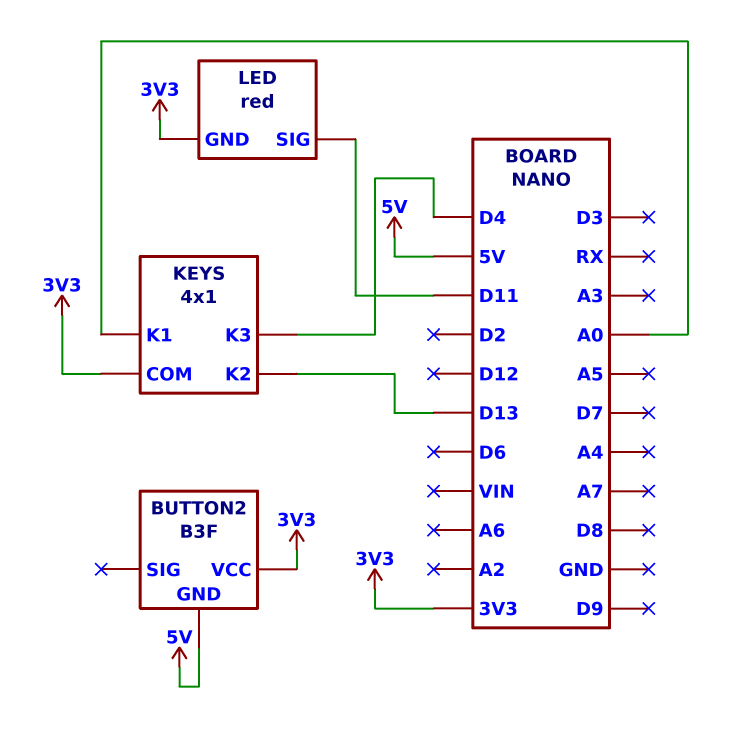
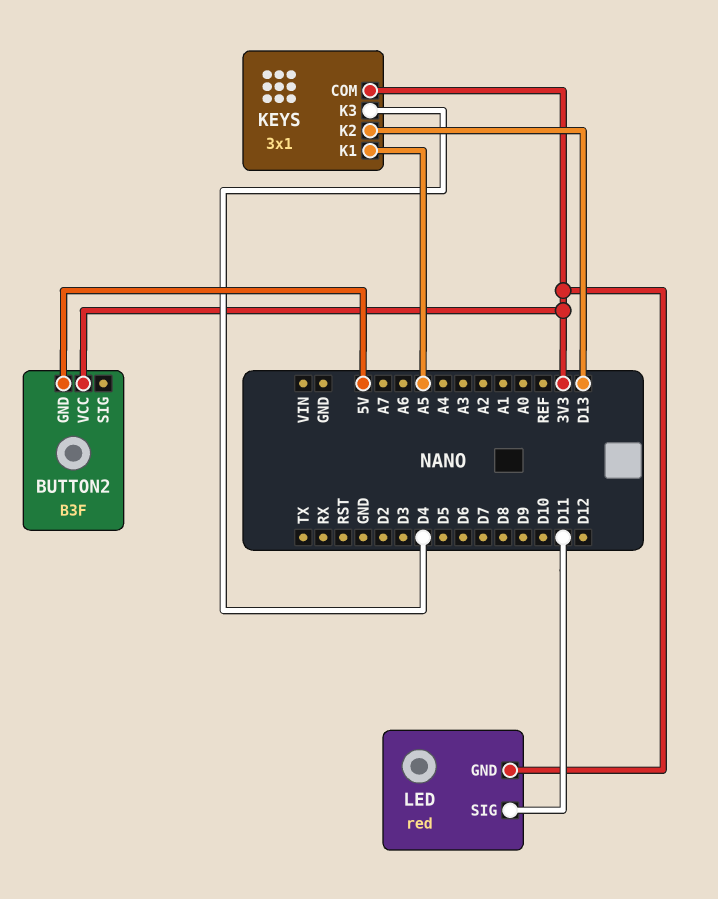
KEYS: 4x1 -> 3x1
KEYS pin K1: A0 -> A5

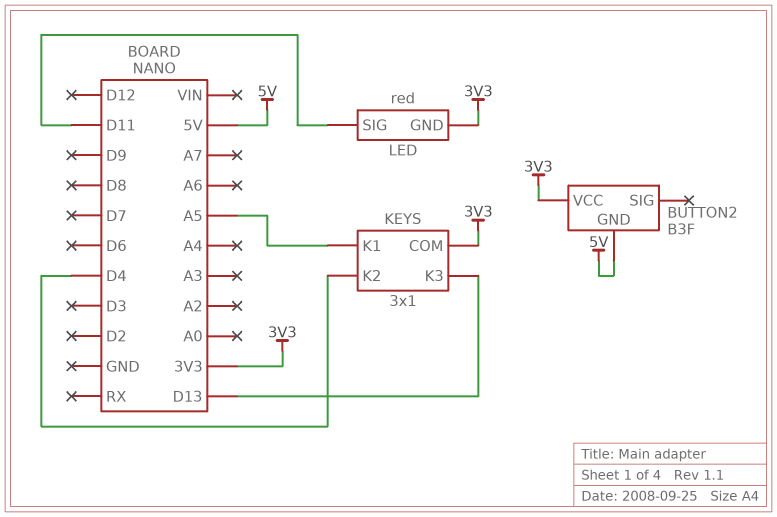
KEYS pin K2: D13 -> D4
KEYS pin K3: D4 -> D13

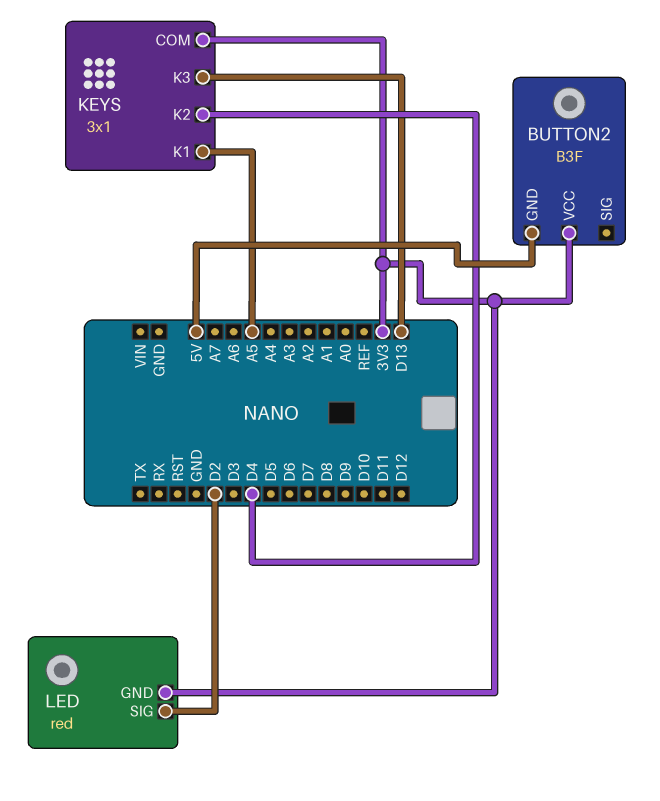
LED pin SIG: D11 -> D2

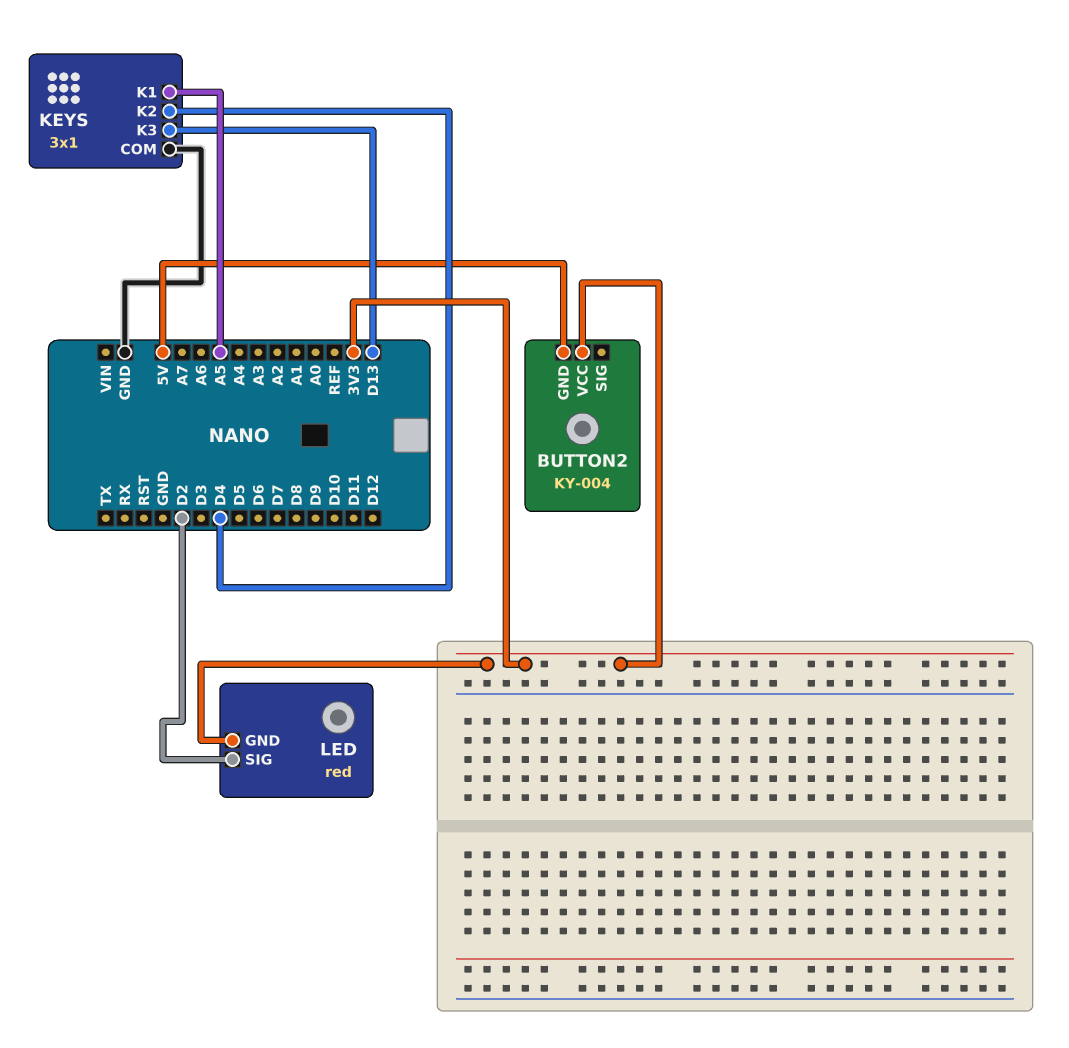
BUTTON2: B3F -> KY-004
KEYS pin COM: 3V3 -> GND

